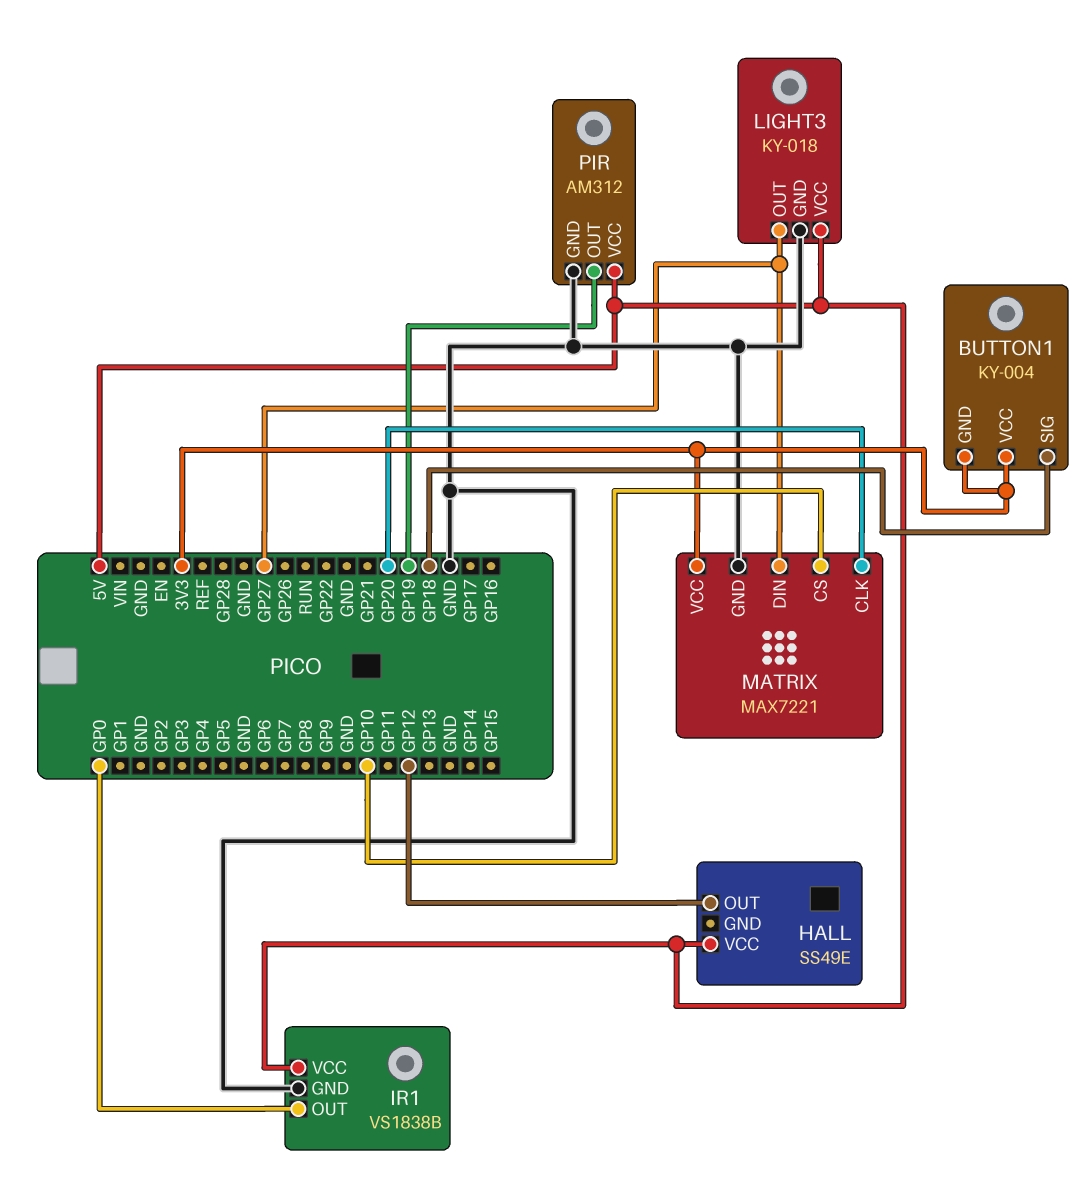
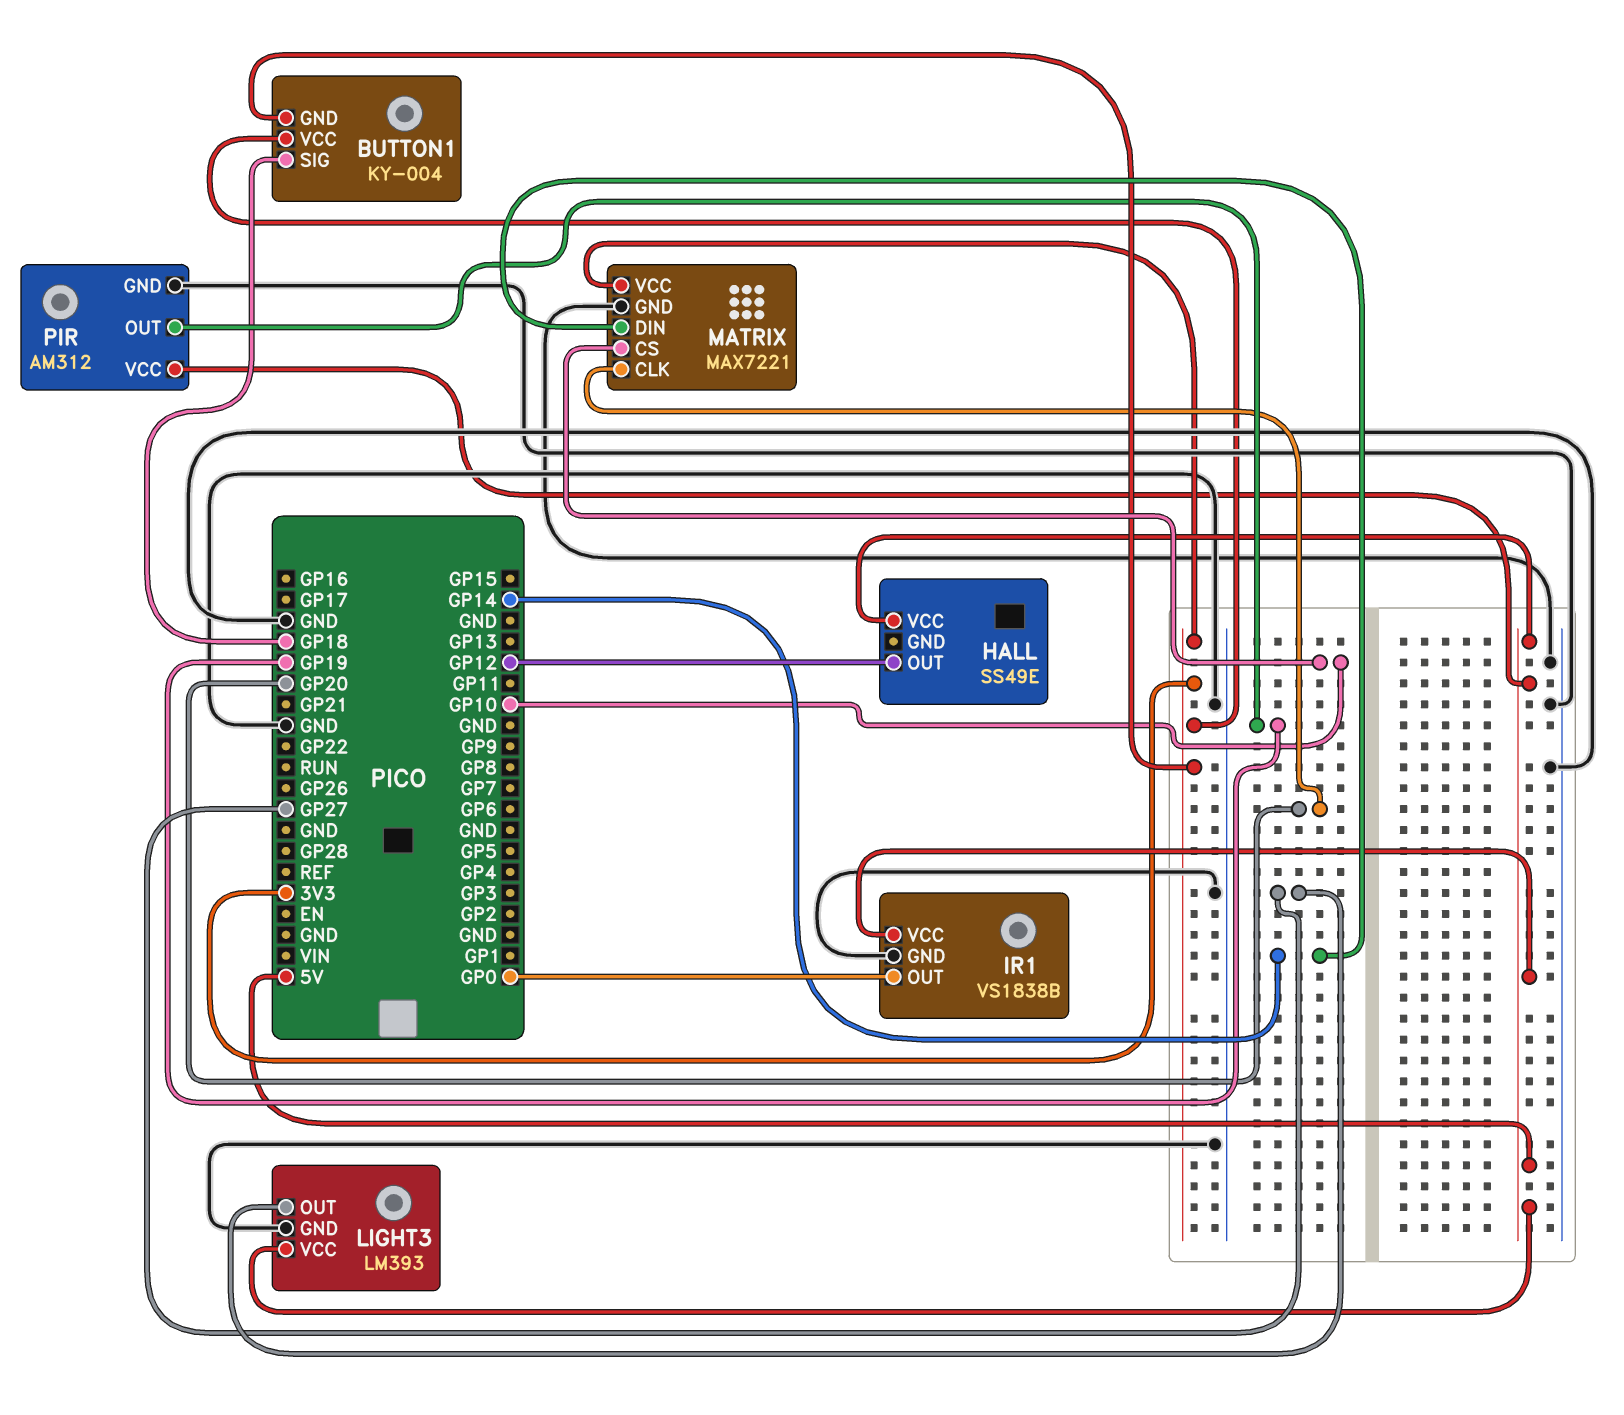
LIGHT3: KY-018 -> LM393
MATRIX pin DIN: GP27 -> GP14

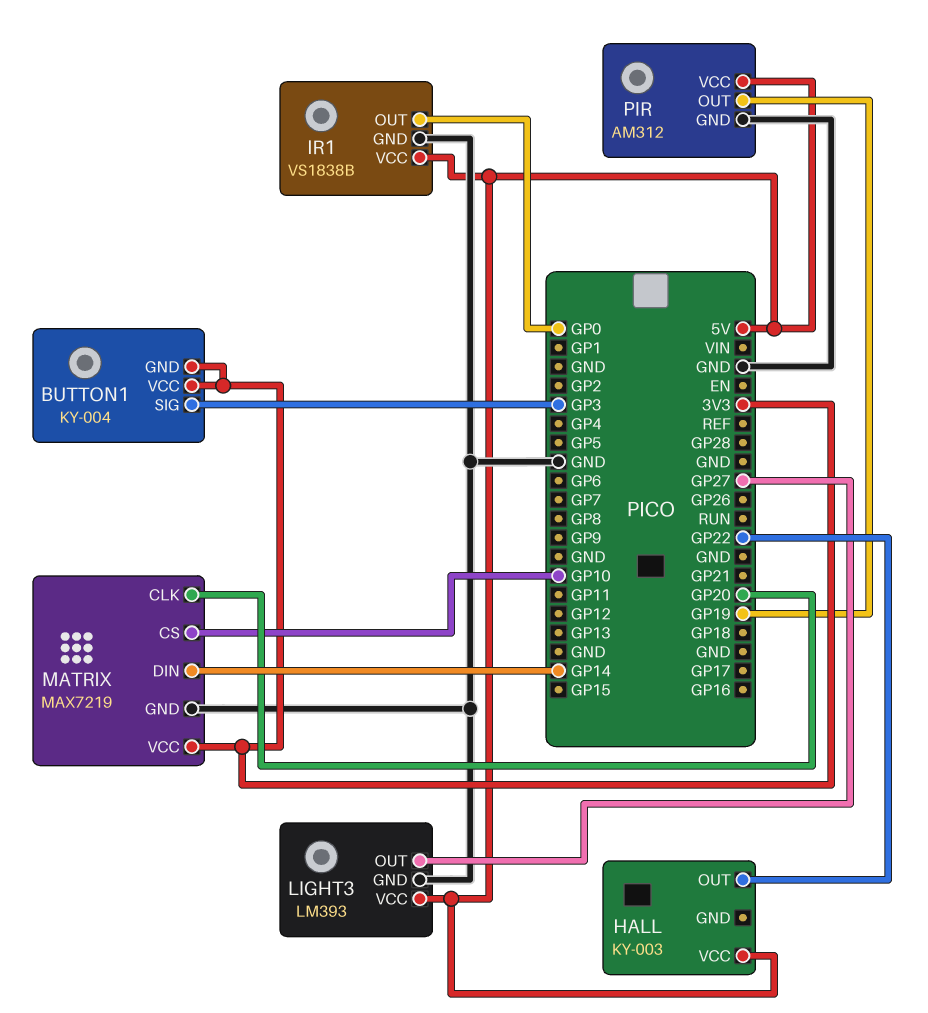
BUTTON1 pin SIG: GP18 -> GP3
HALL: SS49E -> KY-003
HALL pin OUT: GP12 -> GP22
MATRIX: MAX7221 -> MAX7219

